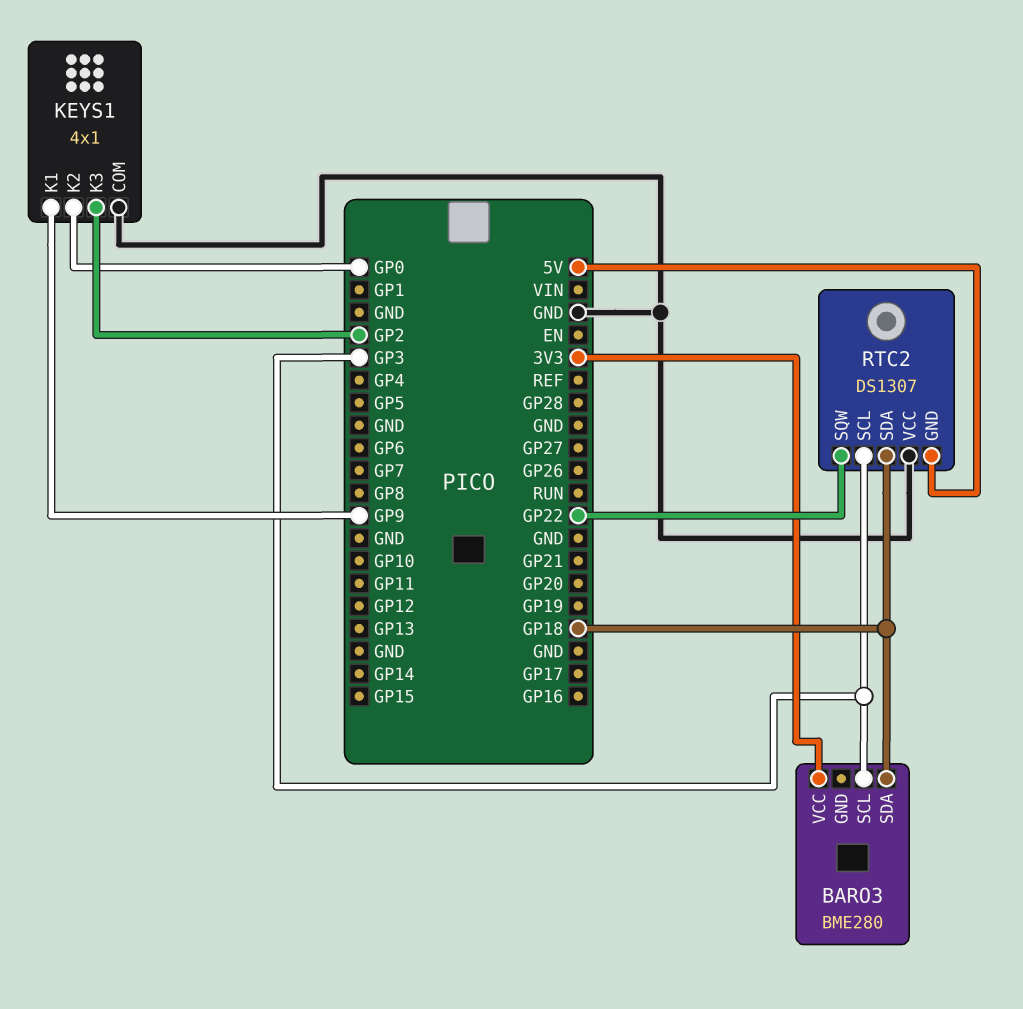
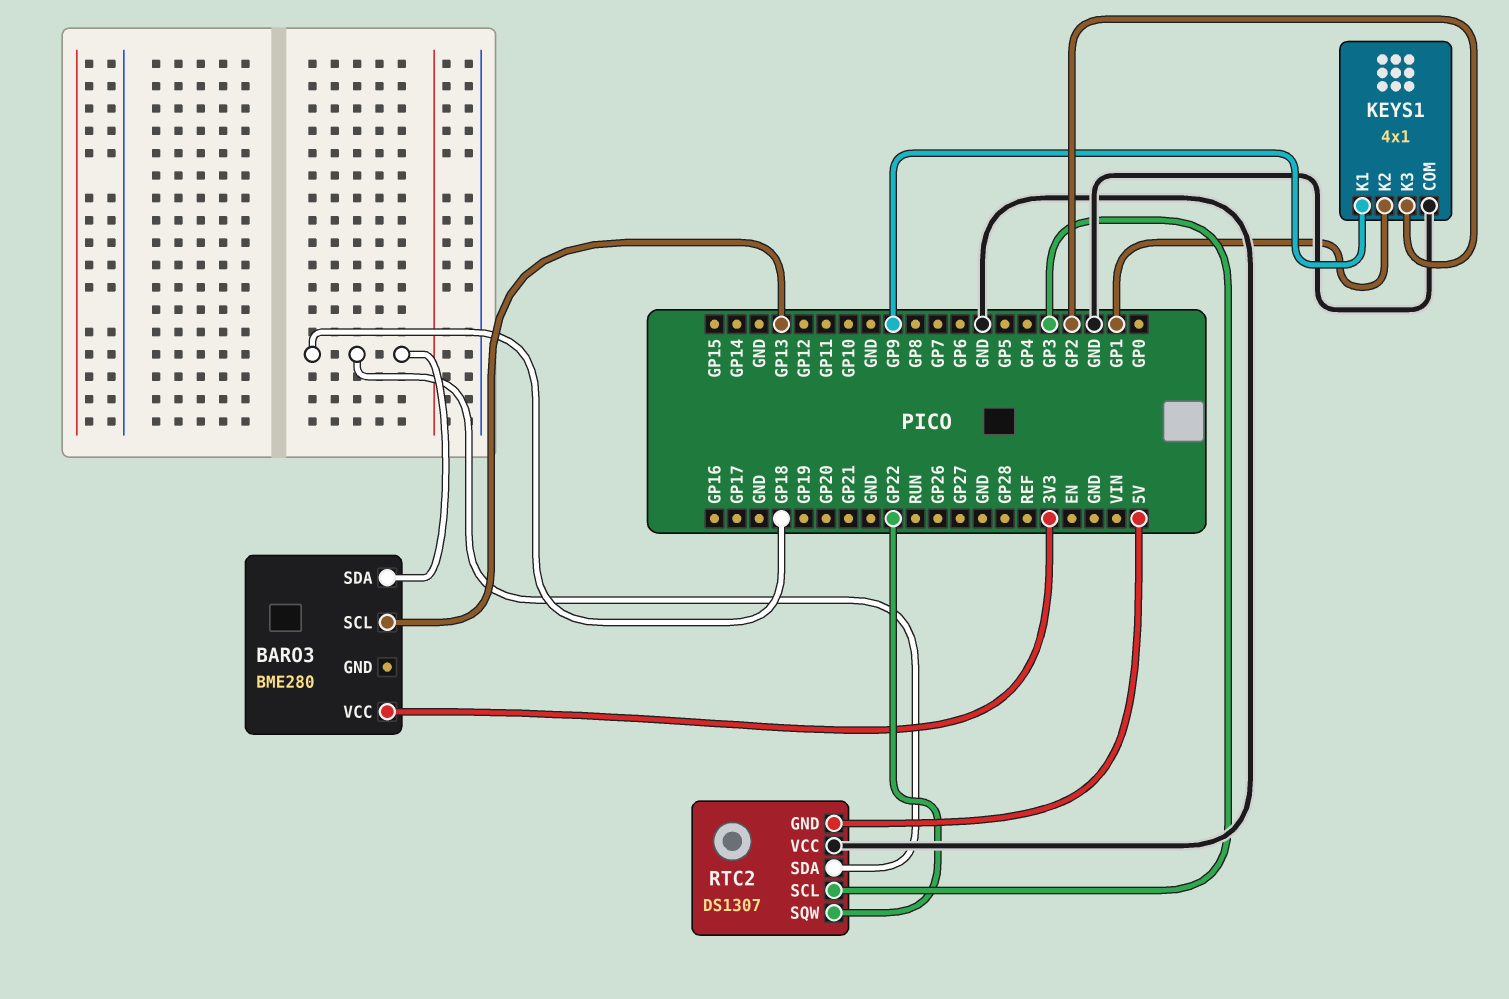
BARO3 pin SCL: GP3 -> GP13
KEYS1 pin K2: GP0 -> GP1

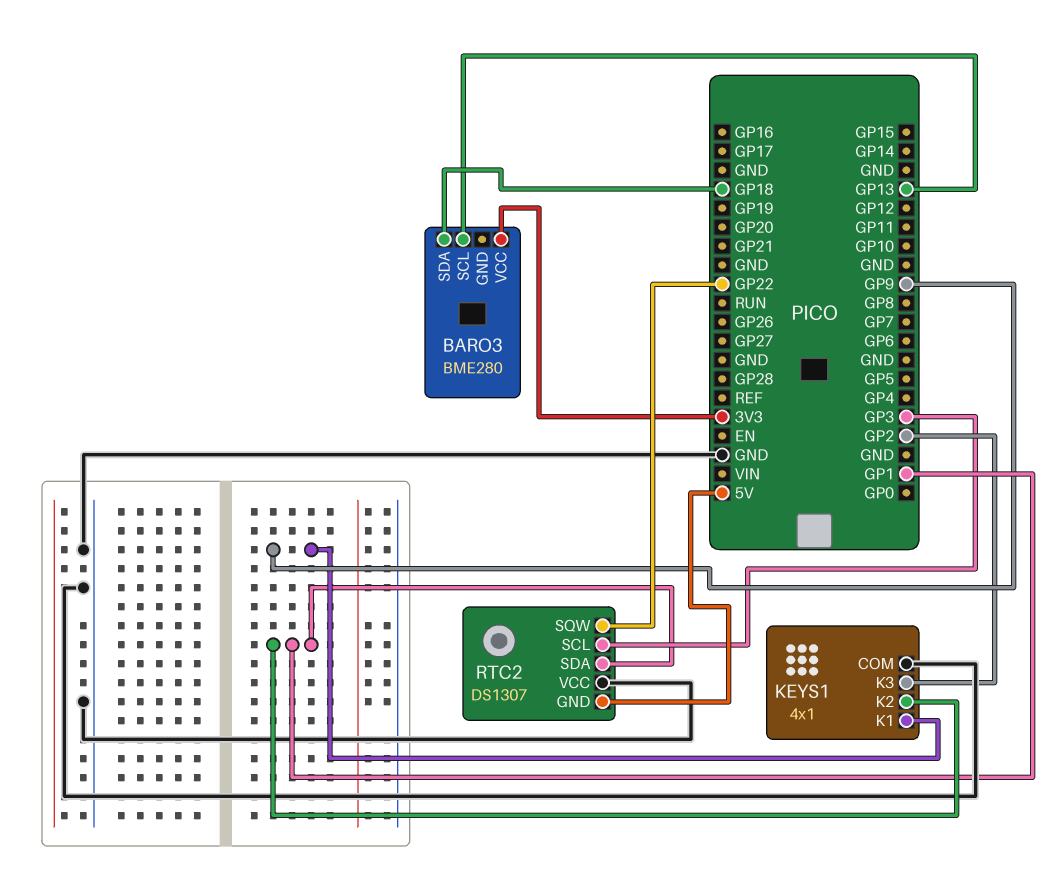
RTC2 pin SDA: GP18 -> GP1

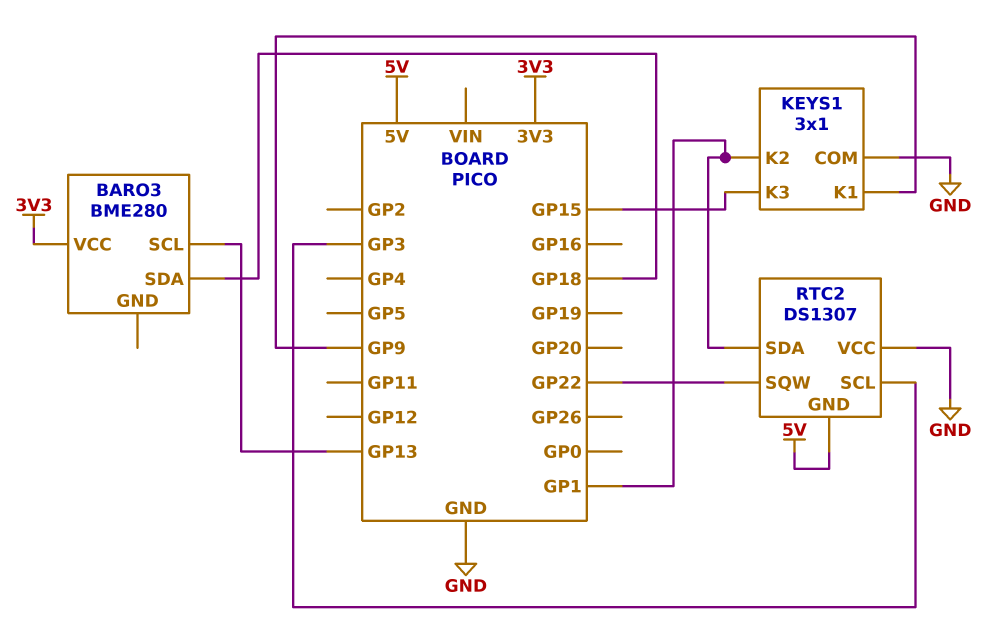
KEYS1: 4x1 -> 3x1
KEYS1 pin K3: GP2 -> GP15

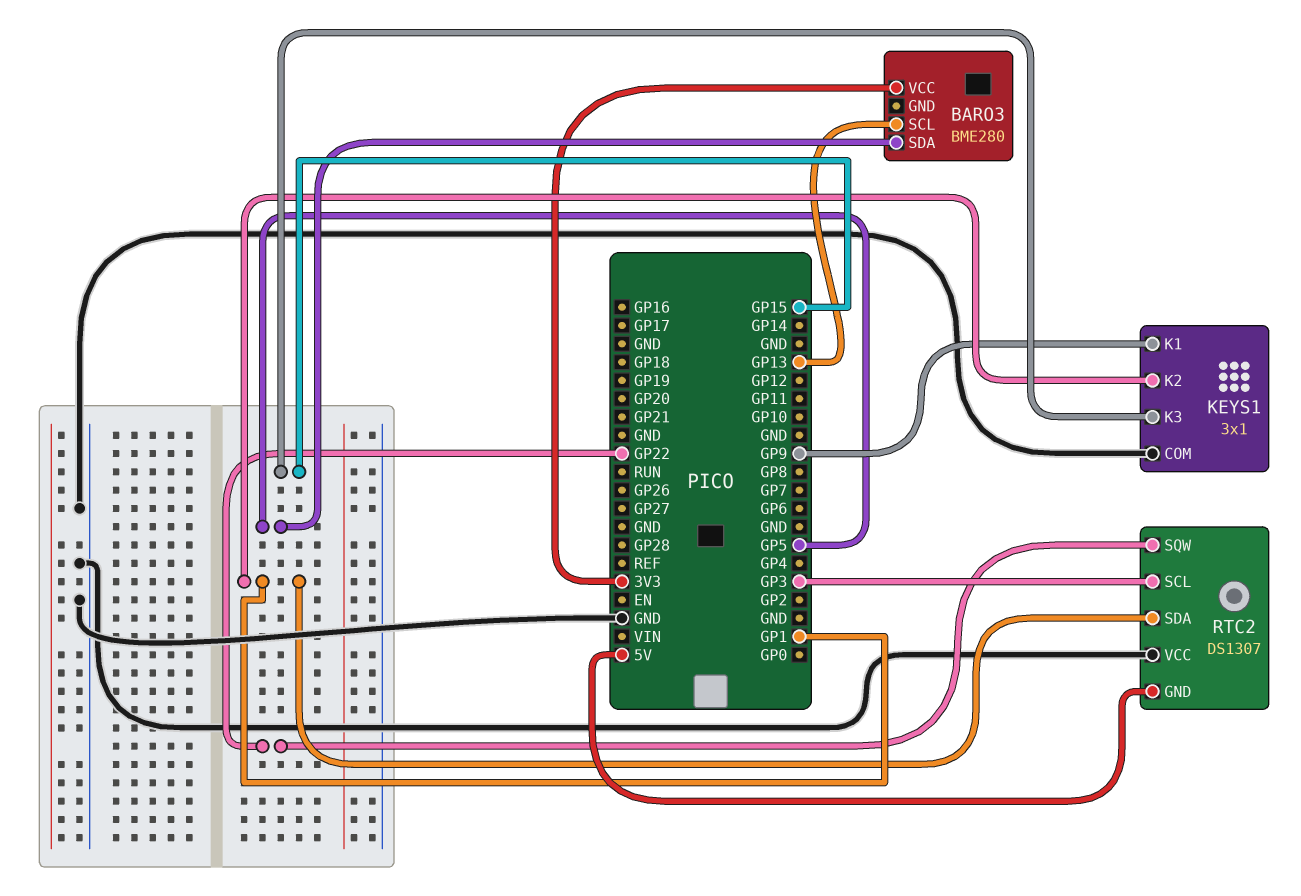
BARO3 pin SDA: GP18 -> GP5

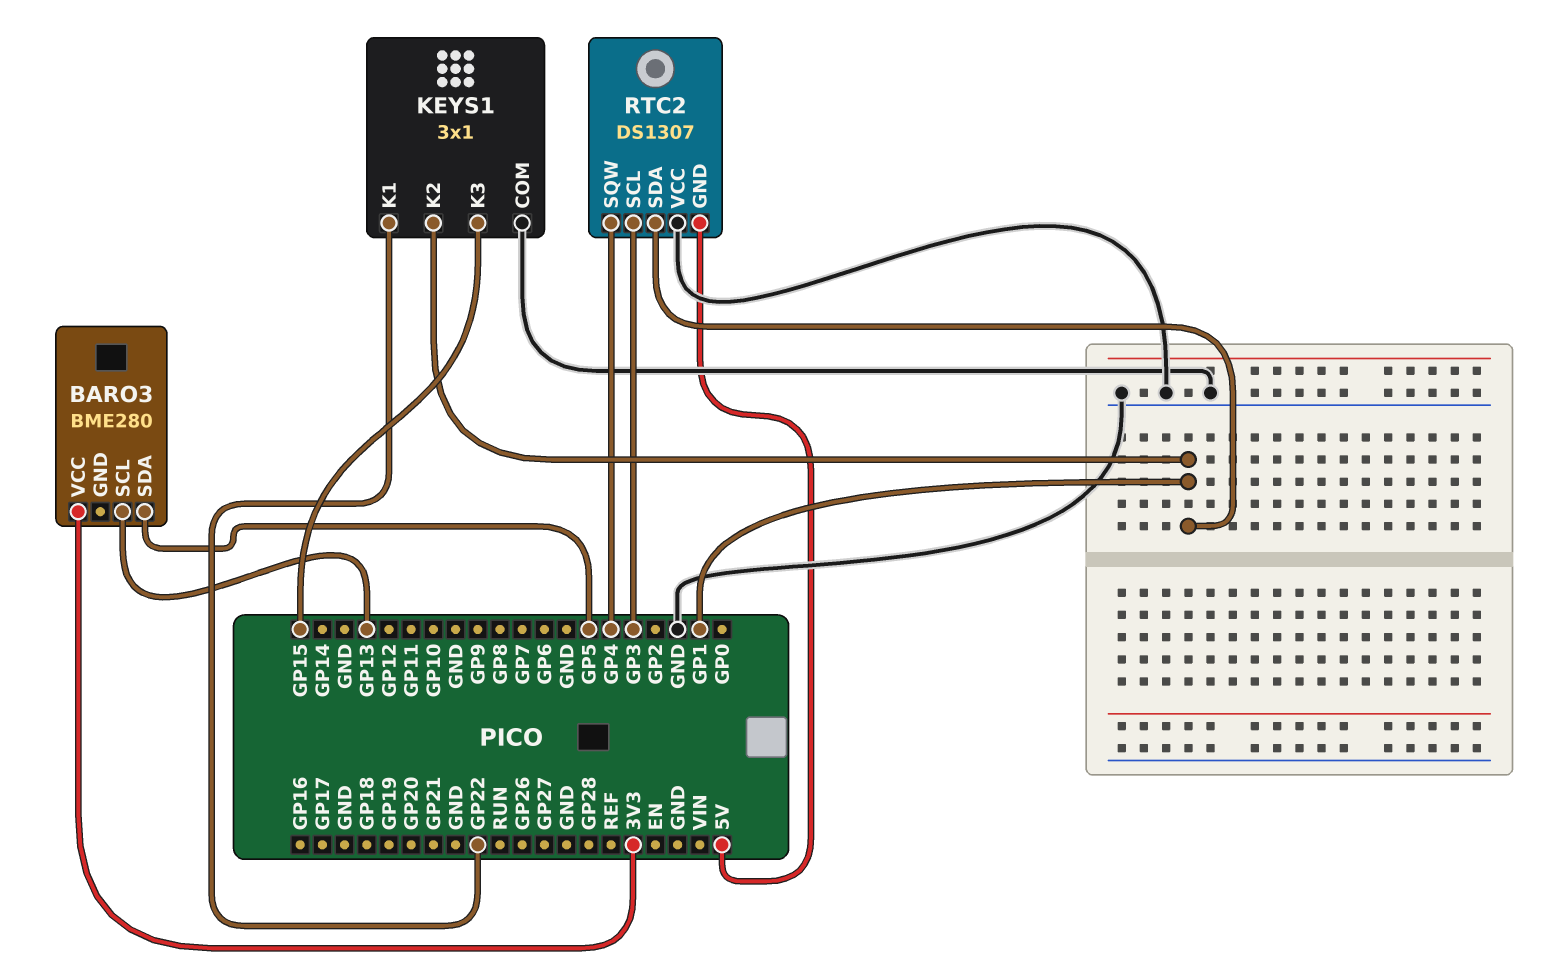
KEYS1 pin K1: GP9 -> GP22
RTC2 pin SQW: GP22 -> GP4

